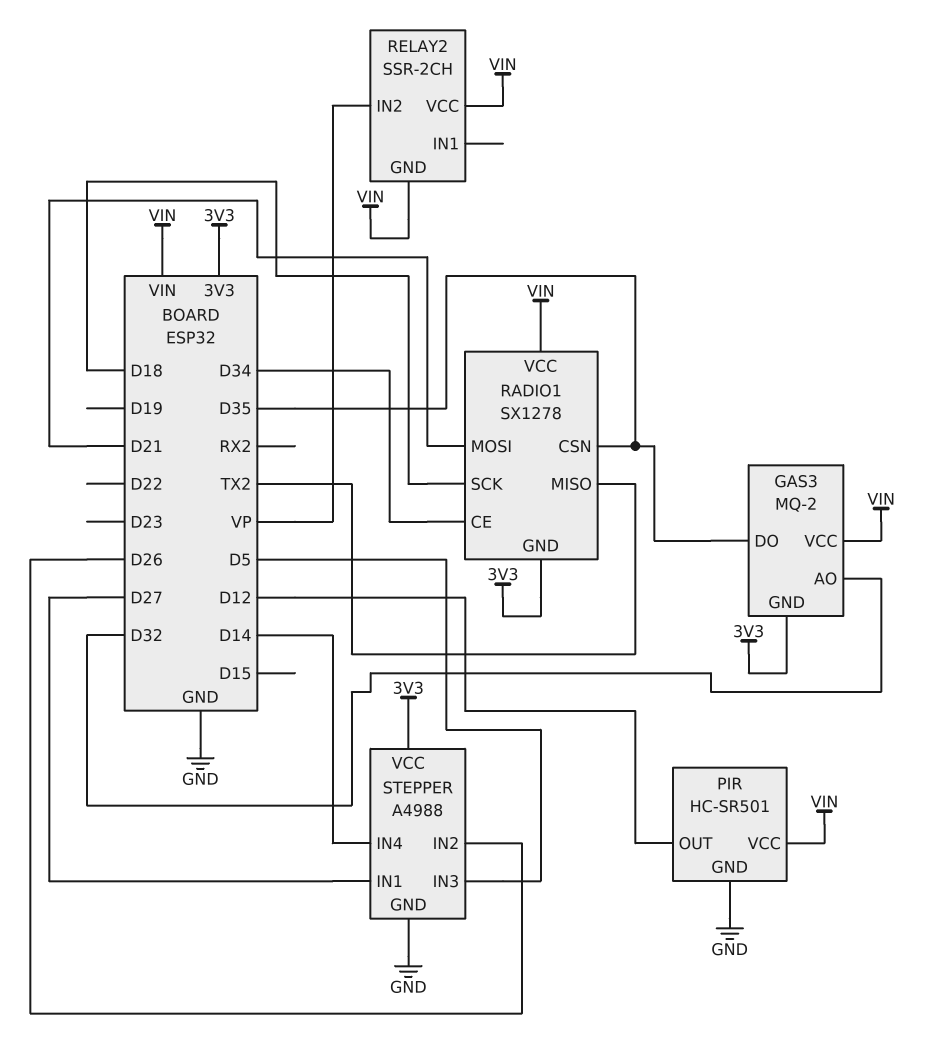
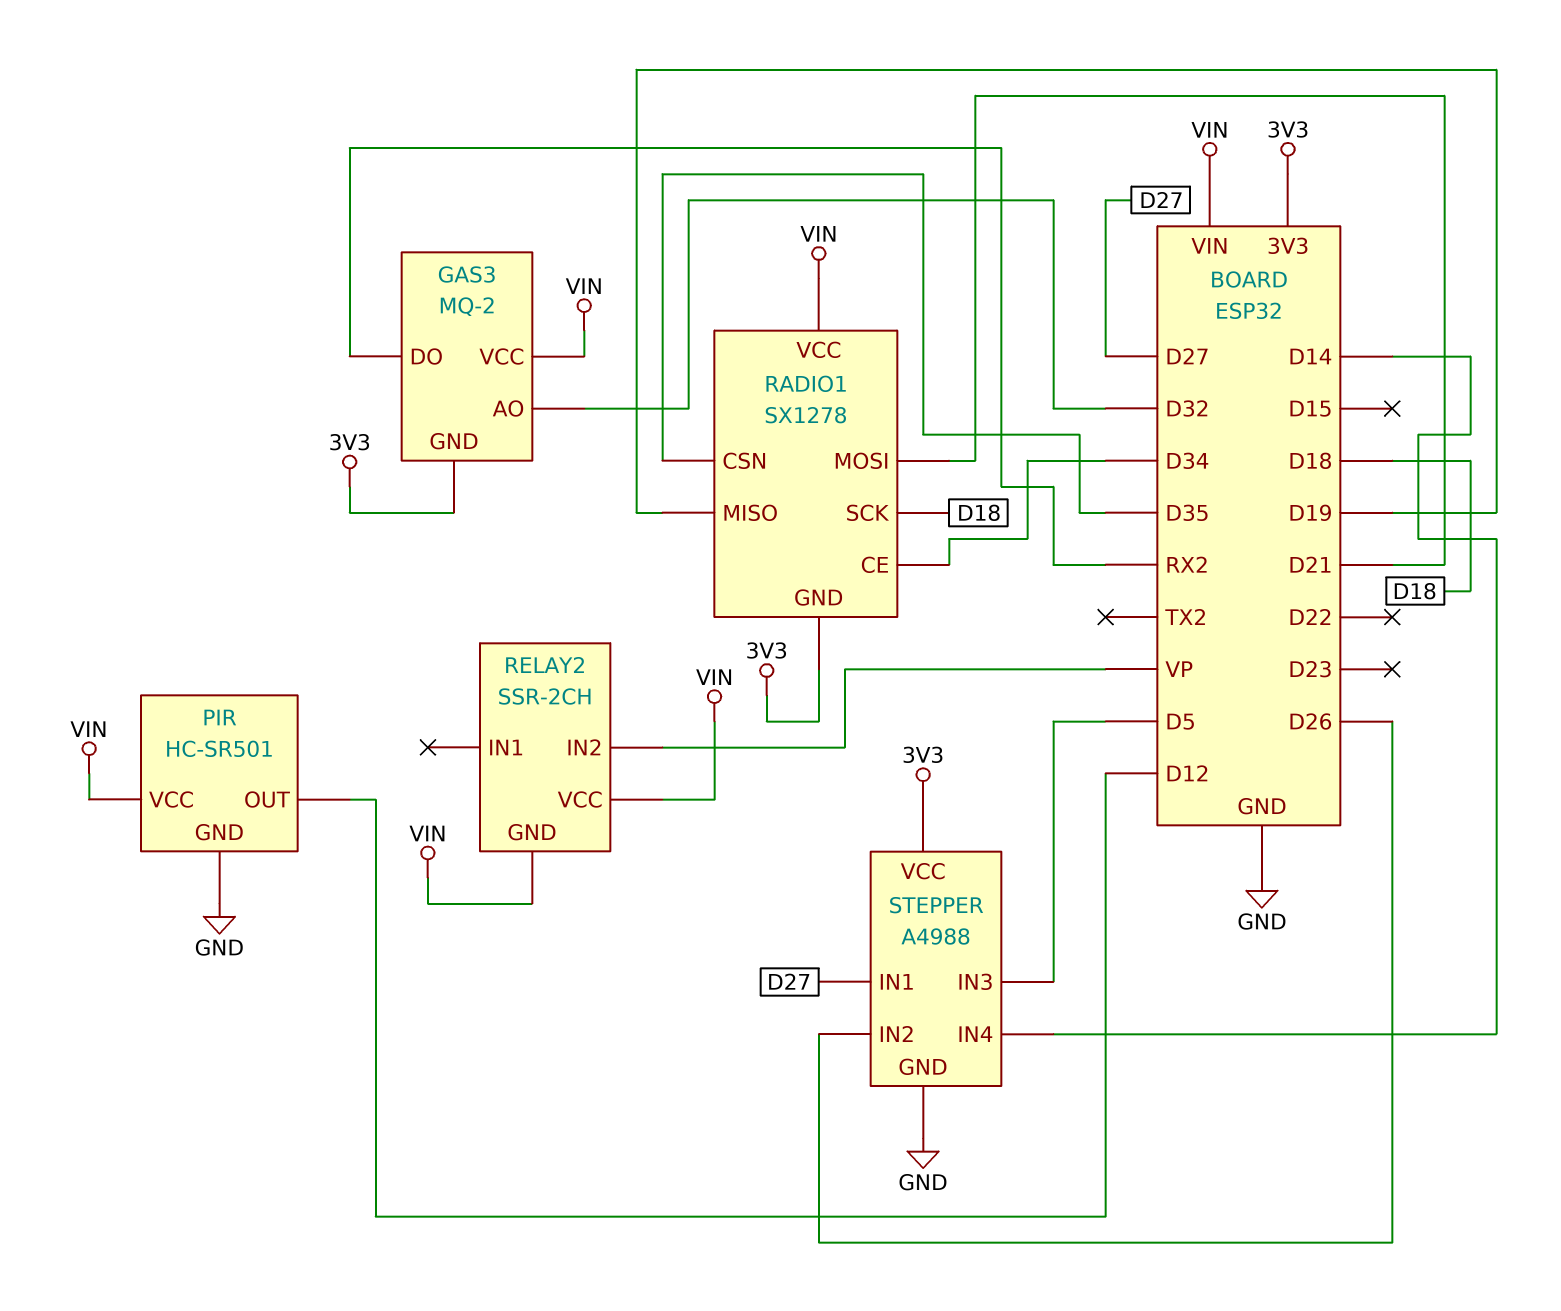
GAS3 pin DO: D35 -> RX2
RADIO1 pin MISO: TX2 -> D19

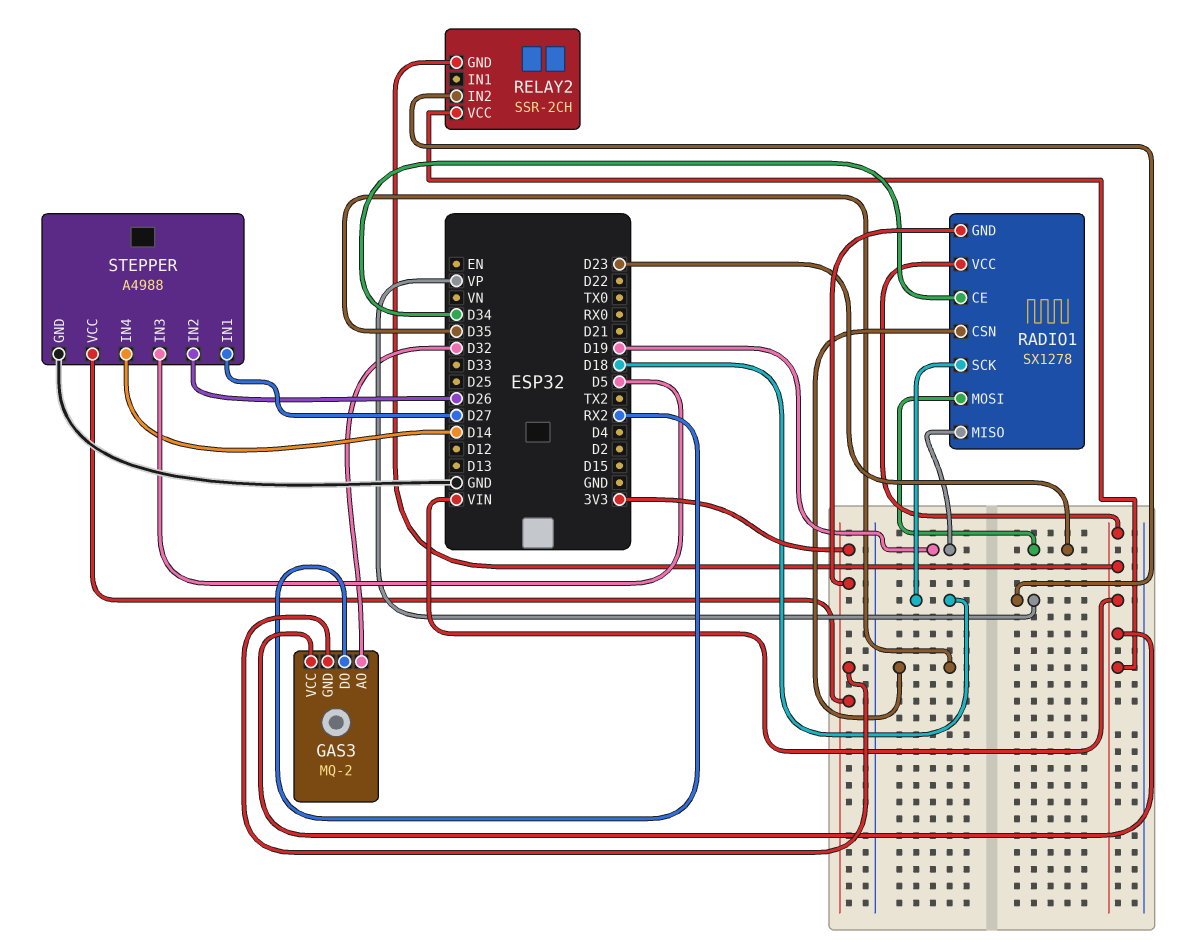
PIR: HC-SR501 -> none
PIR pin GND: GND -> none
PIR pin OUT: D12 -> none
PIR pin VCC: VIN -> none
RADIO1 pin MOSI: D21 -> D23

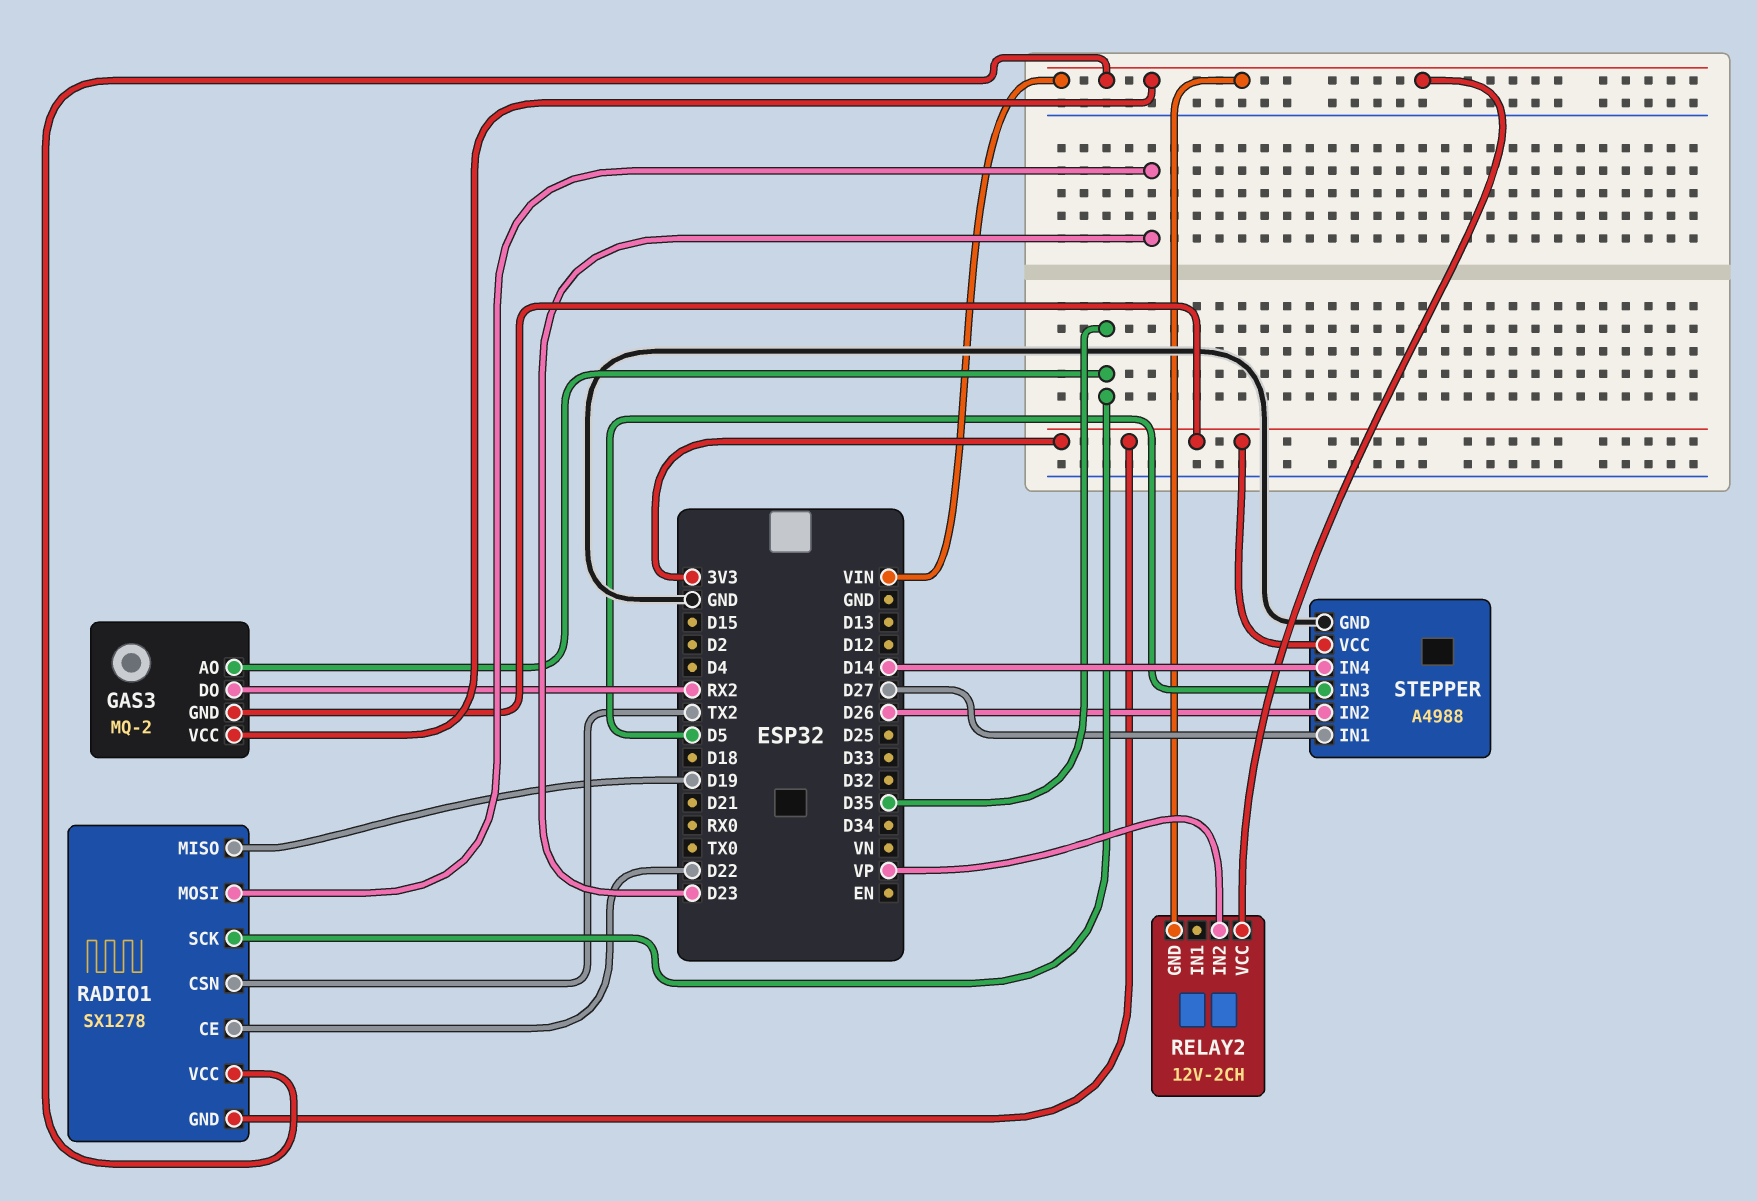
GAS3 pin AO: D32 -> D35
RADIO1 pin CE: D34 -> D22
RADIO1 pin CSN: D35 -> TX2
RADIO1 pin SCK: D18 -> D35
RELAY2: SSR-2CH -> 12V-2CH

